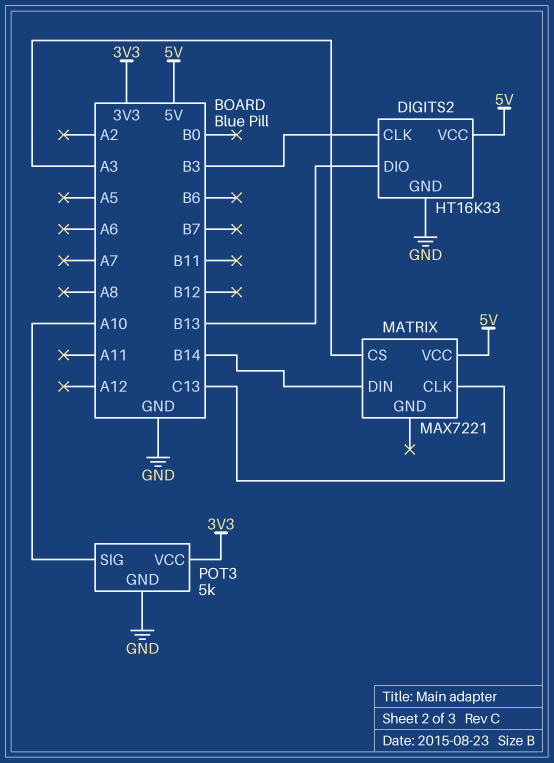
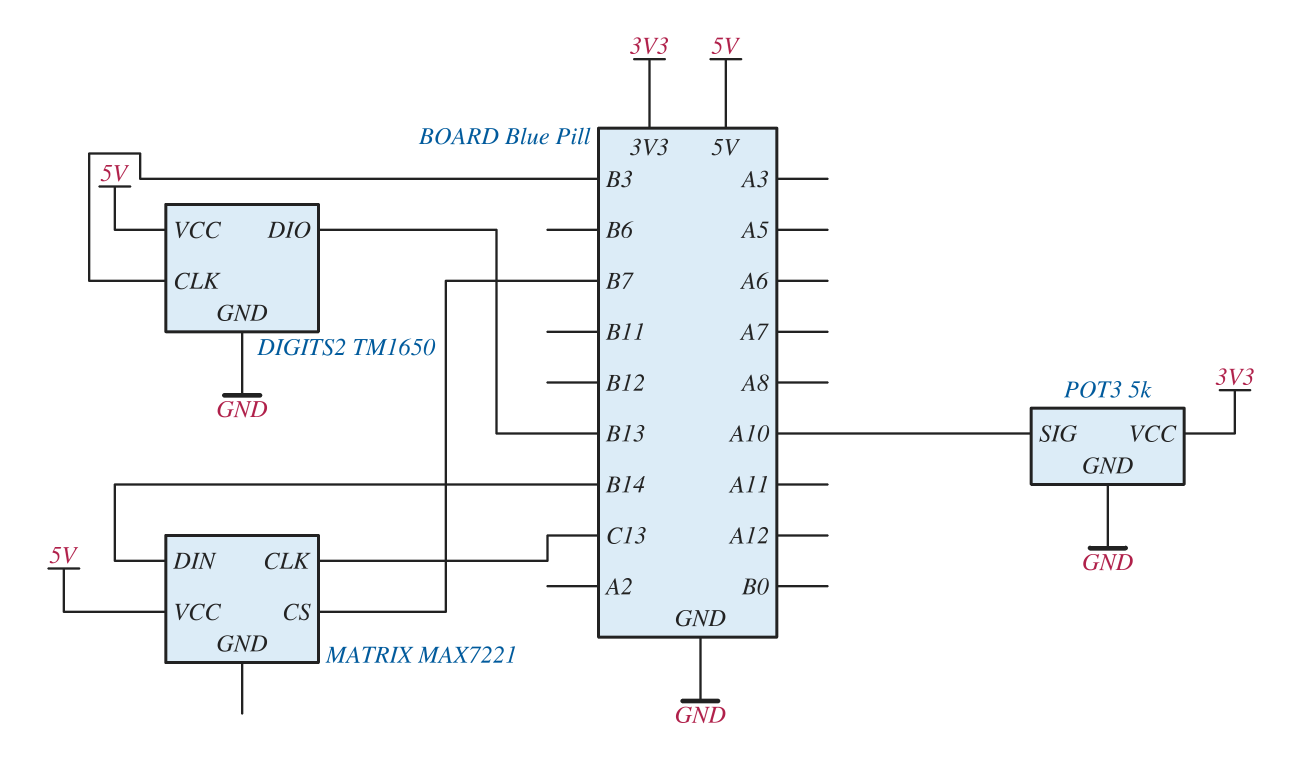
DIGITS2: HT16K33 -> TM1650
MATRIX pin CS: A3 -> B7

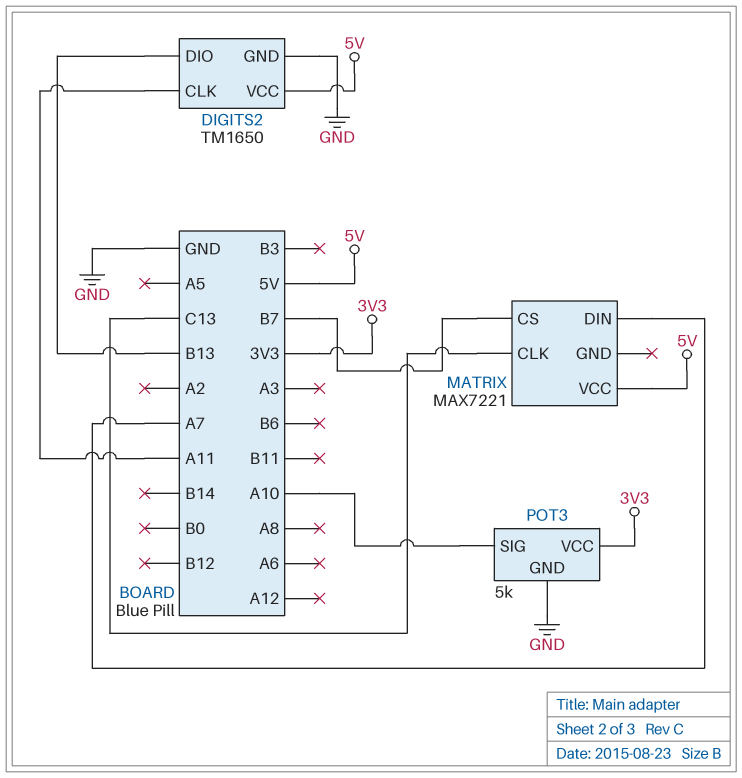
DIGITS2 pin CLK: B3 -> A11
MATRIX pin DIN: B14 -> A7

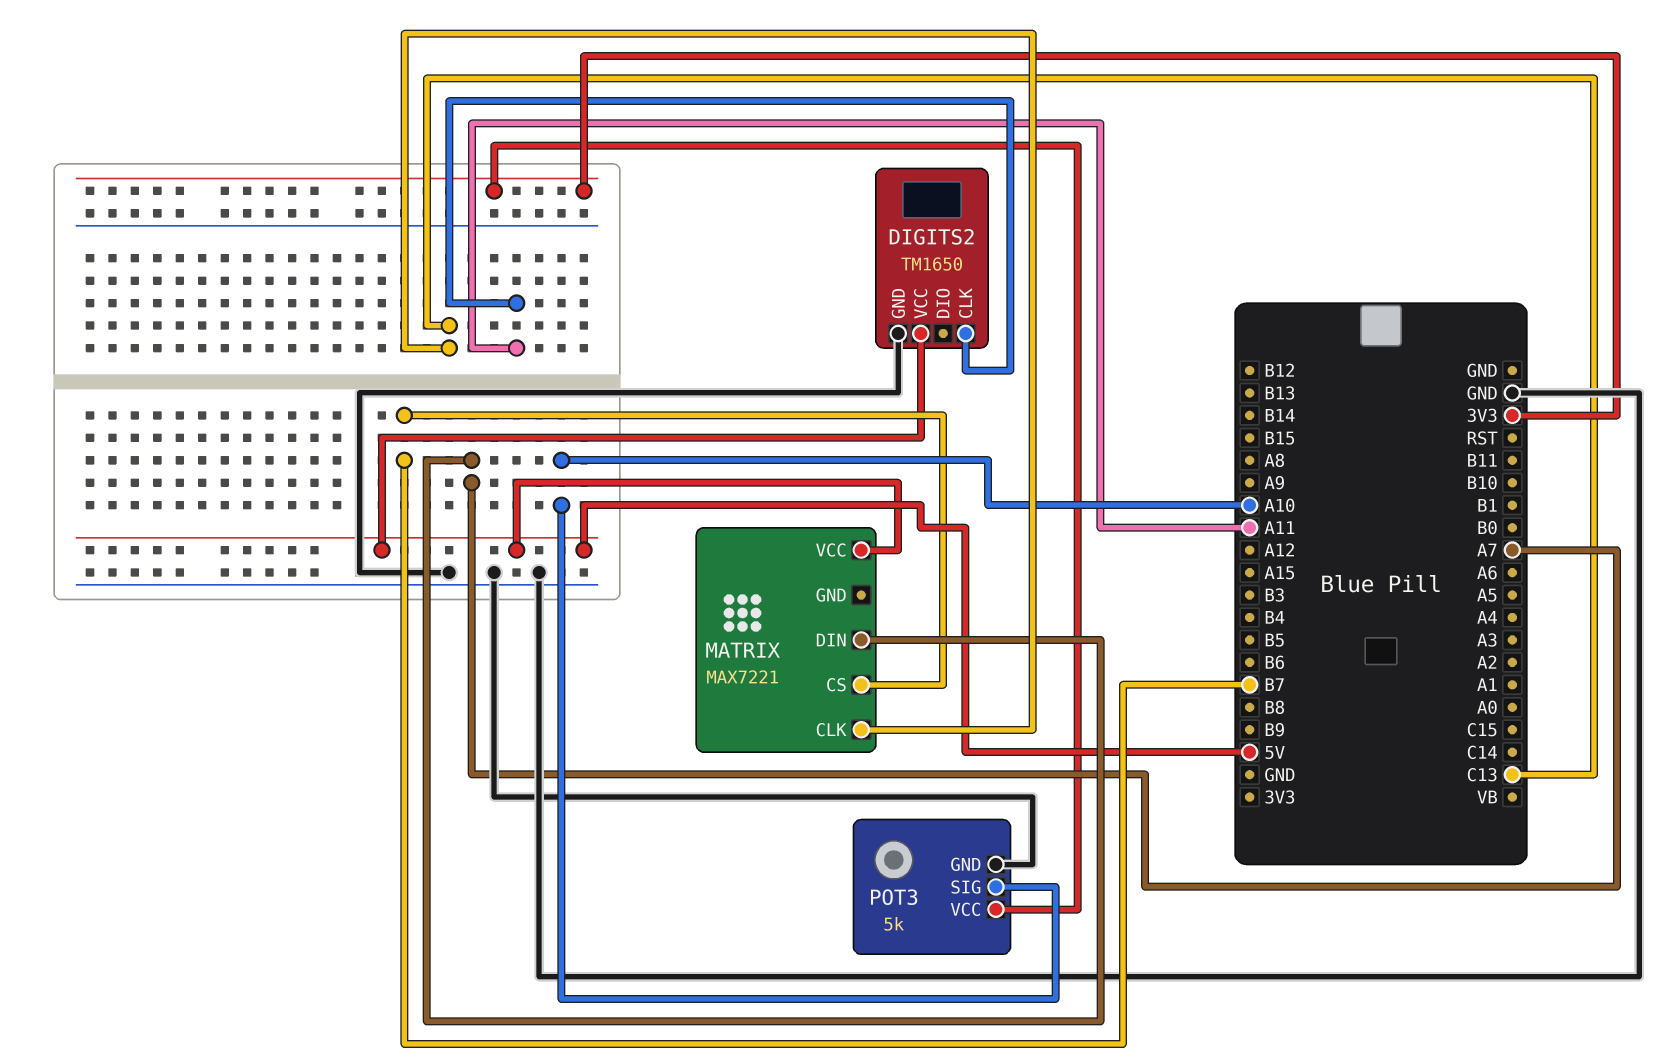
DIGITS2 pin DIO: B13 -> none

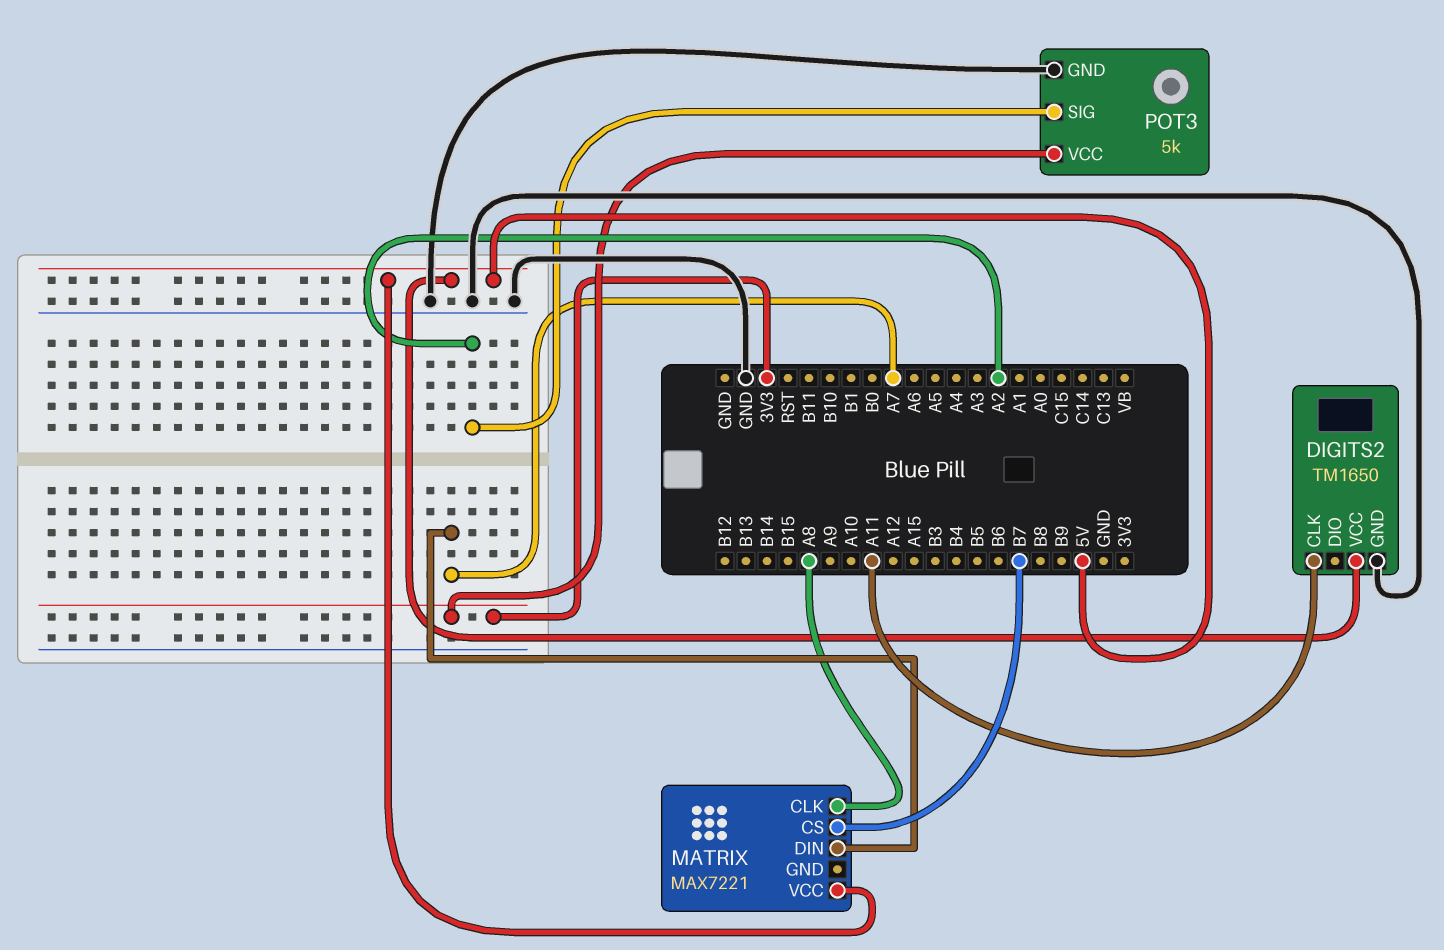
MATRIX pin CLK: C13 -> A8
POT3 pin SIG: A10 -> A2

